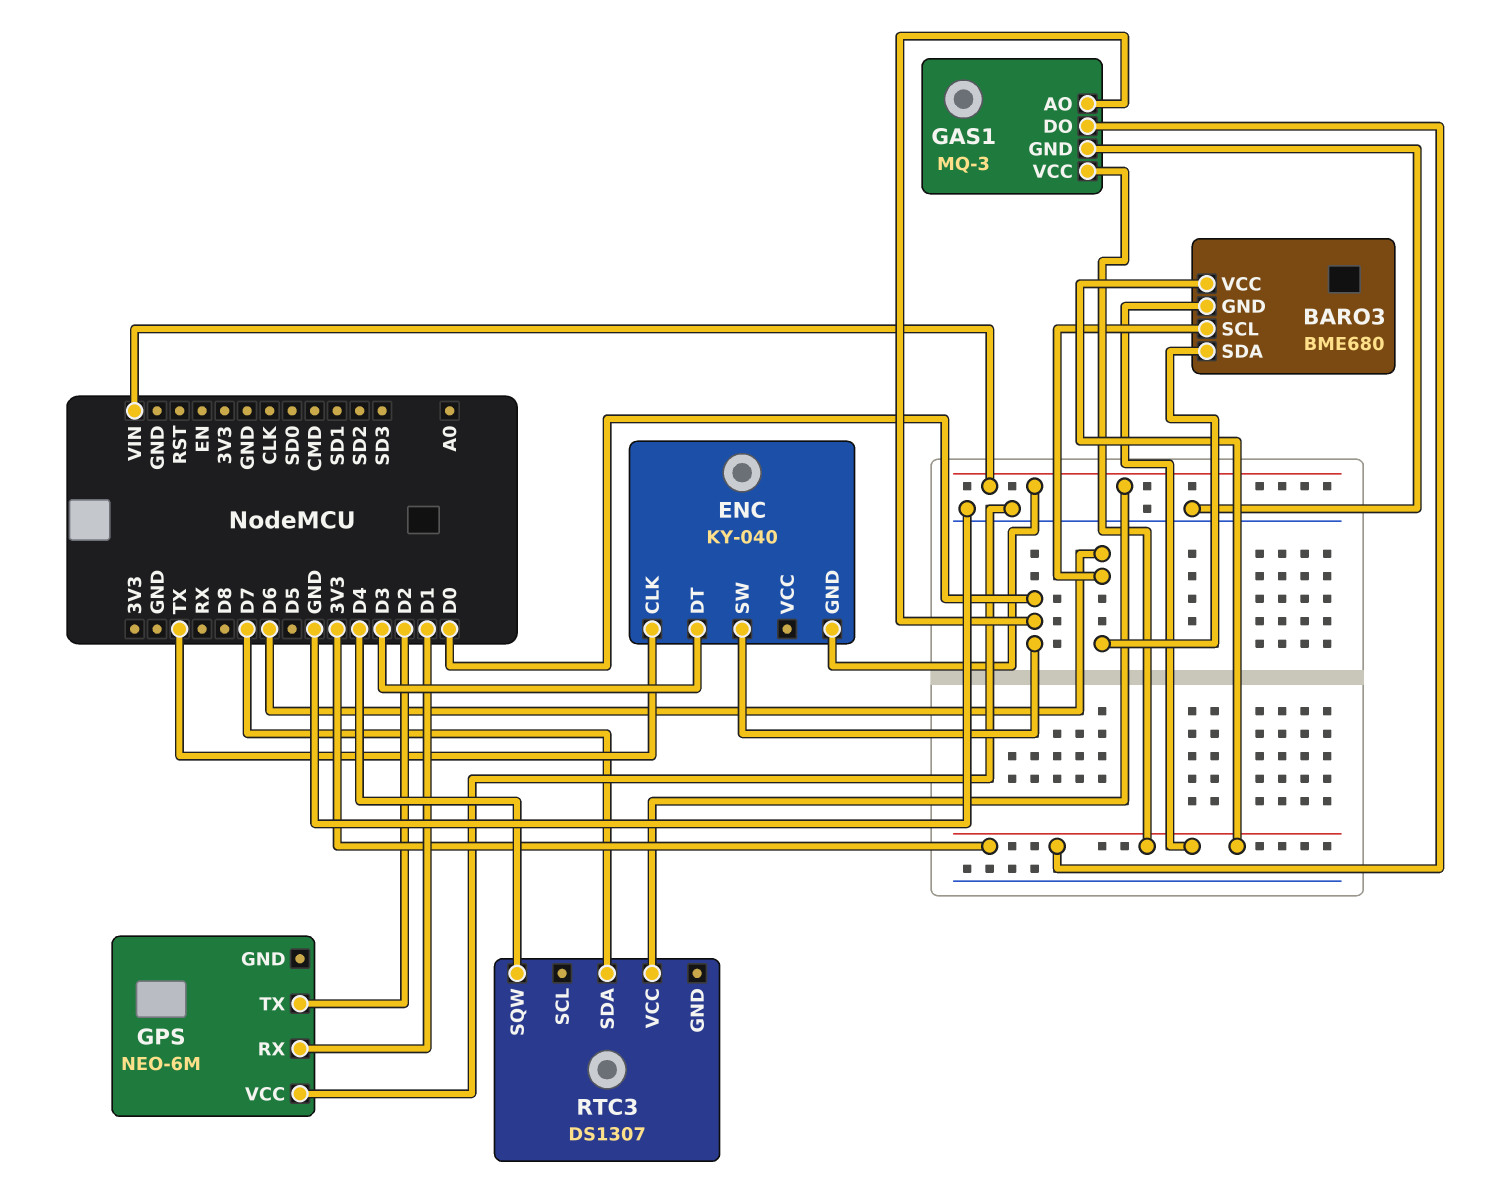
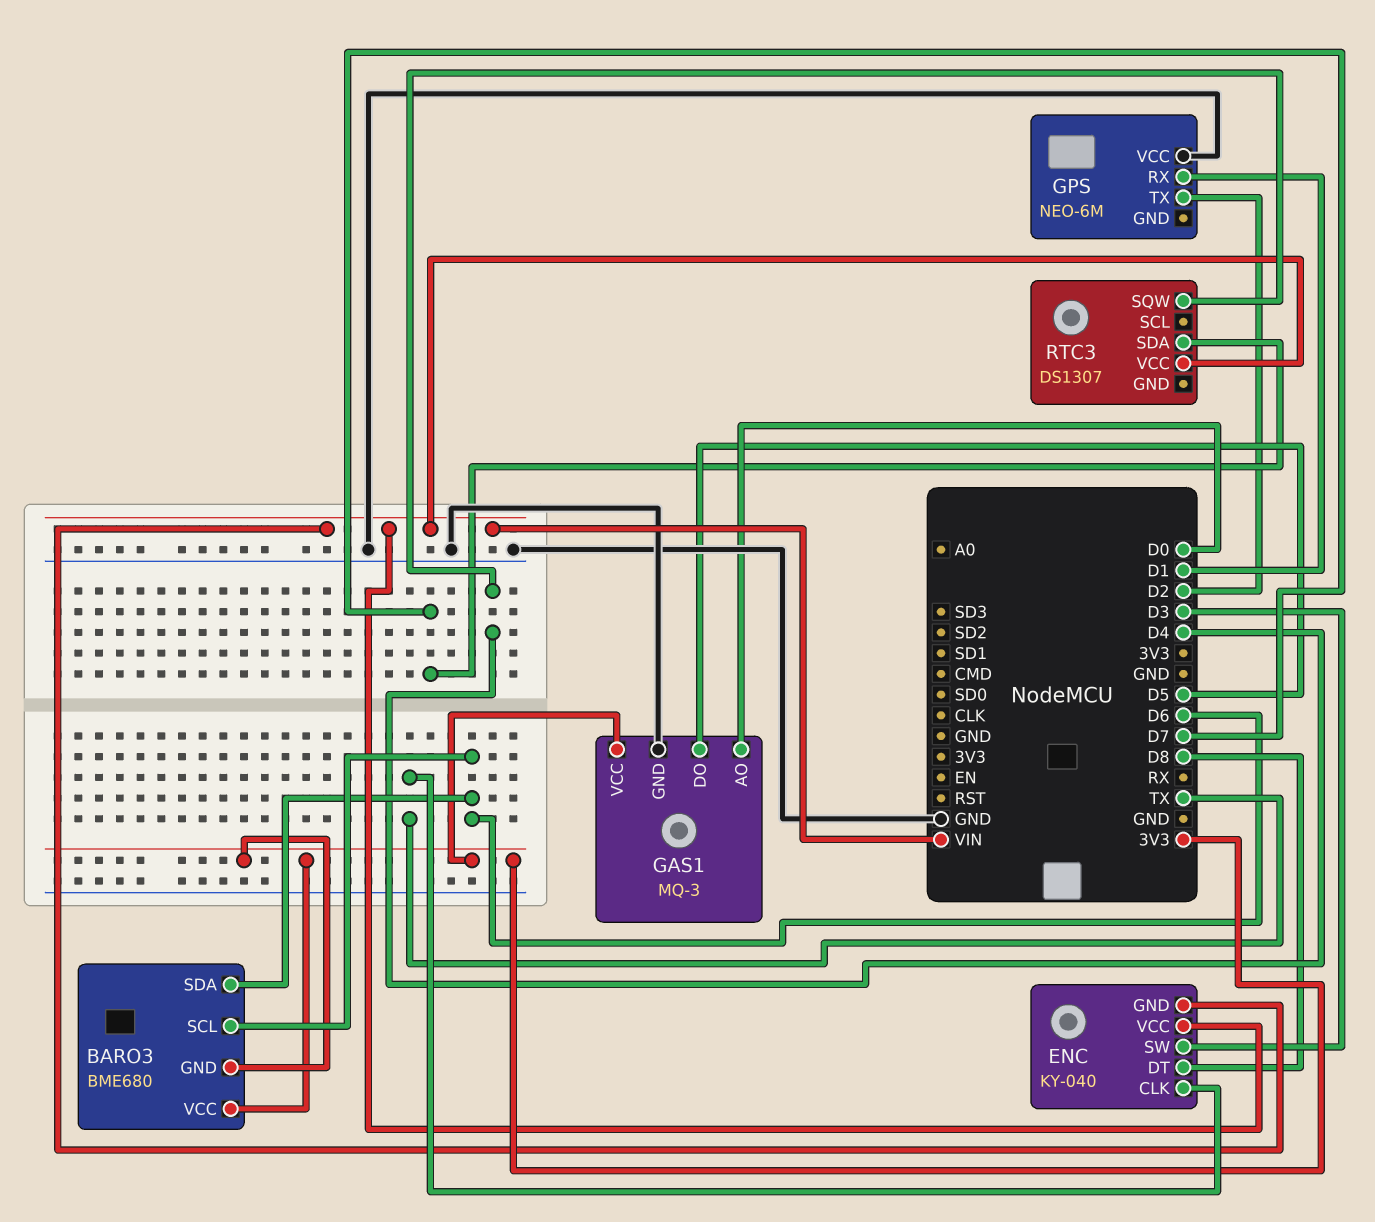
ENC pin DT: D3 -> D8
ENC pin SW: D0 -> D3
ENC pin VCC: none -> VIN
GAS1 pin DO: 3V3 -> D5

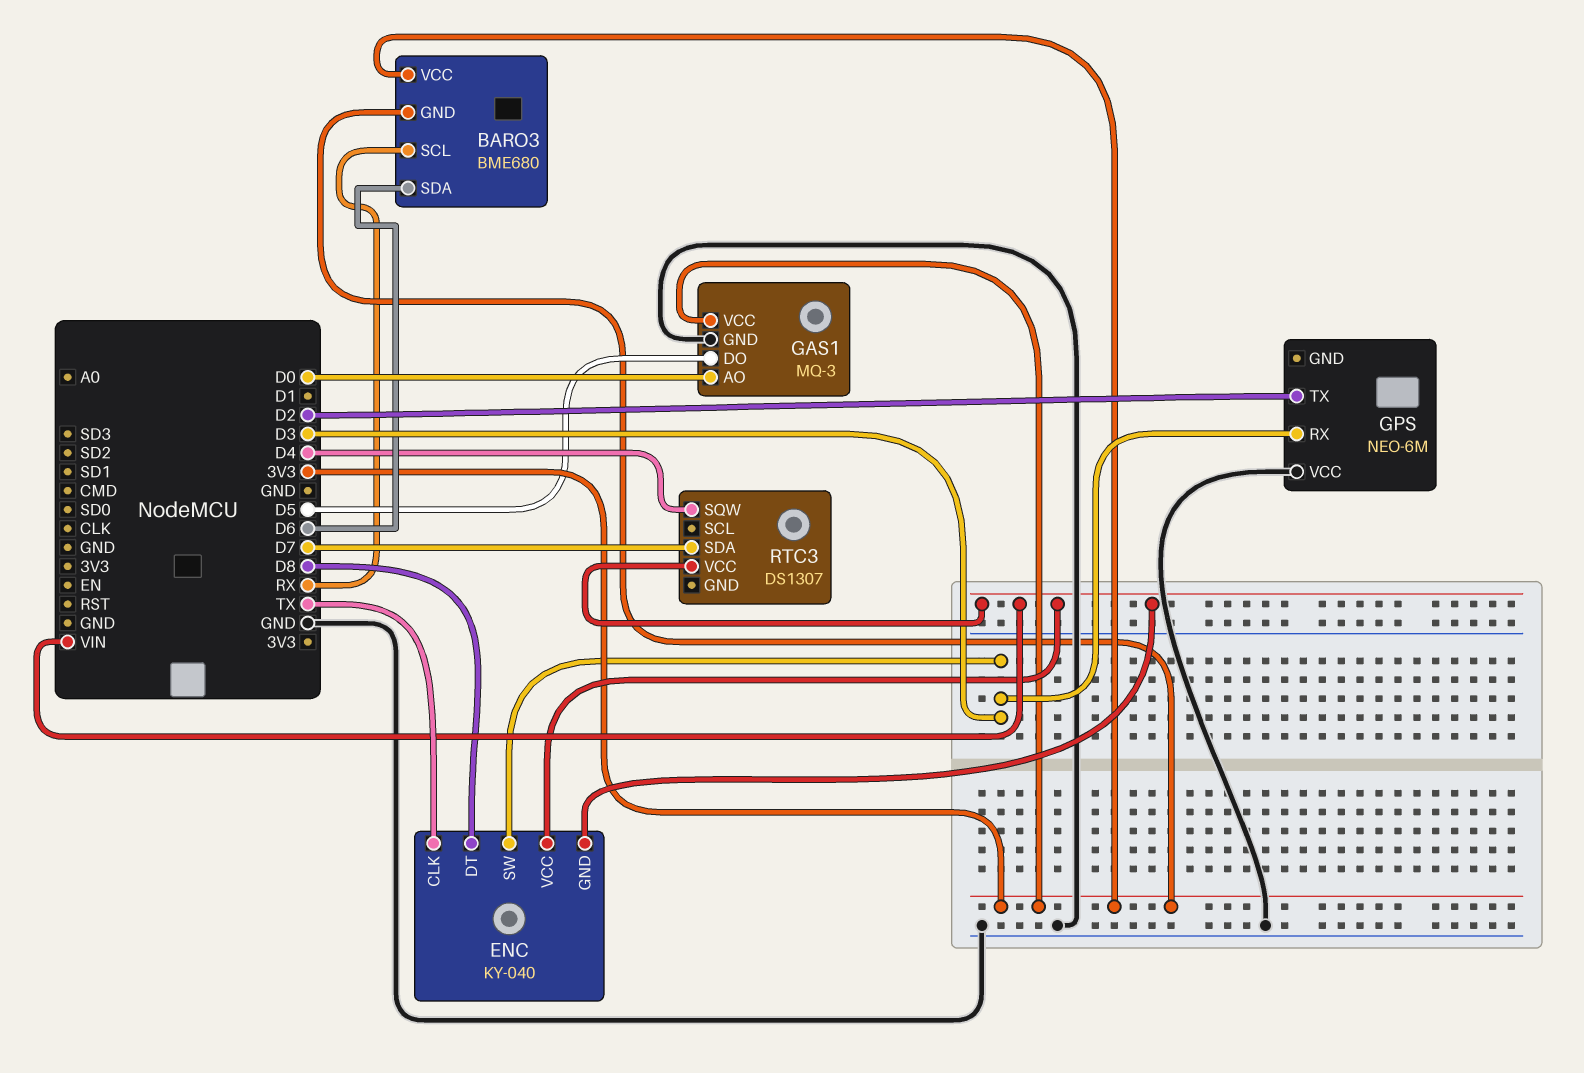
BARO3 pin SCL: D6 -> RX
GPS pin RX: D1 -> D3

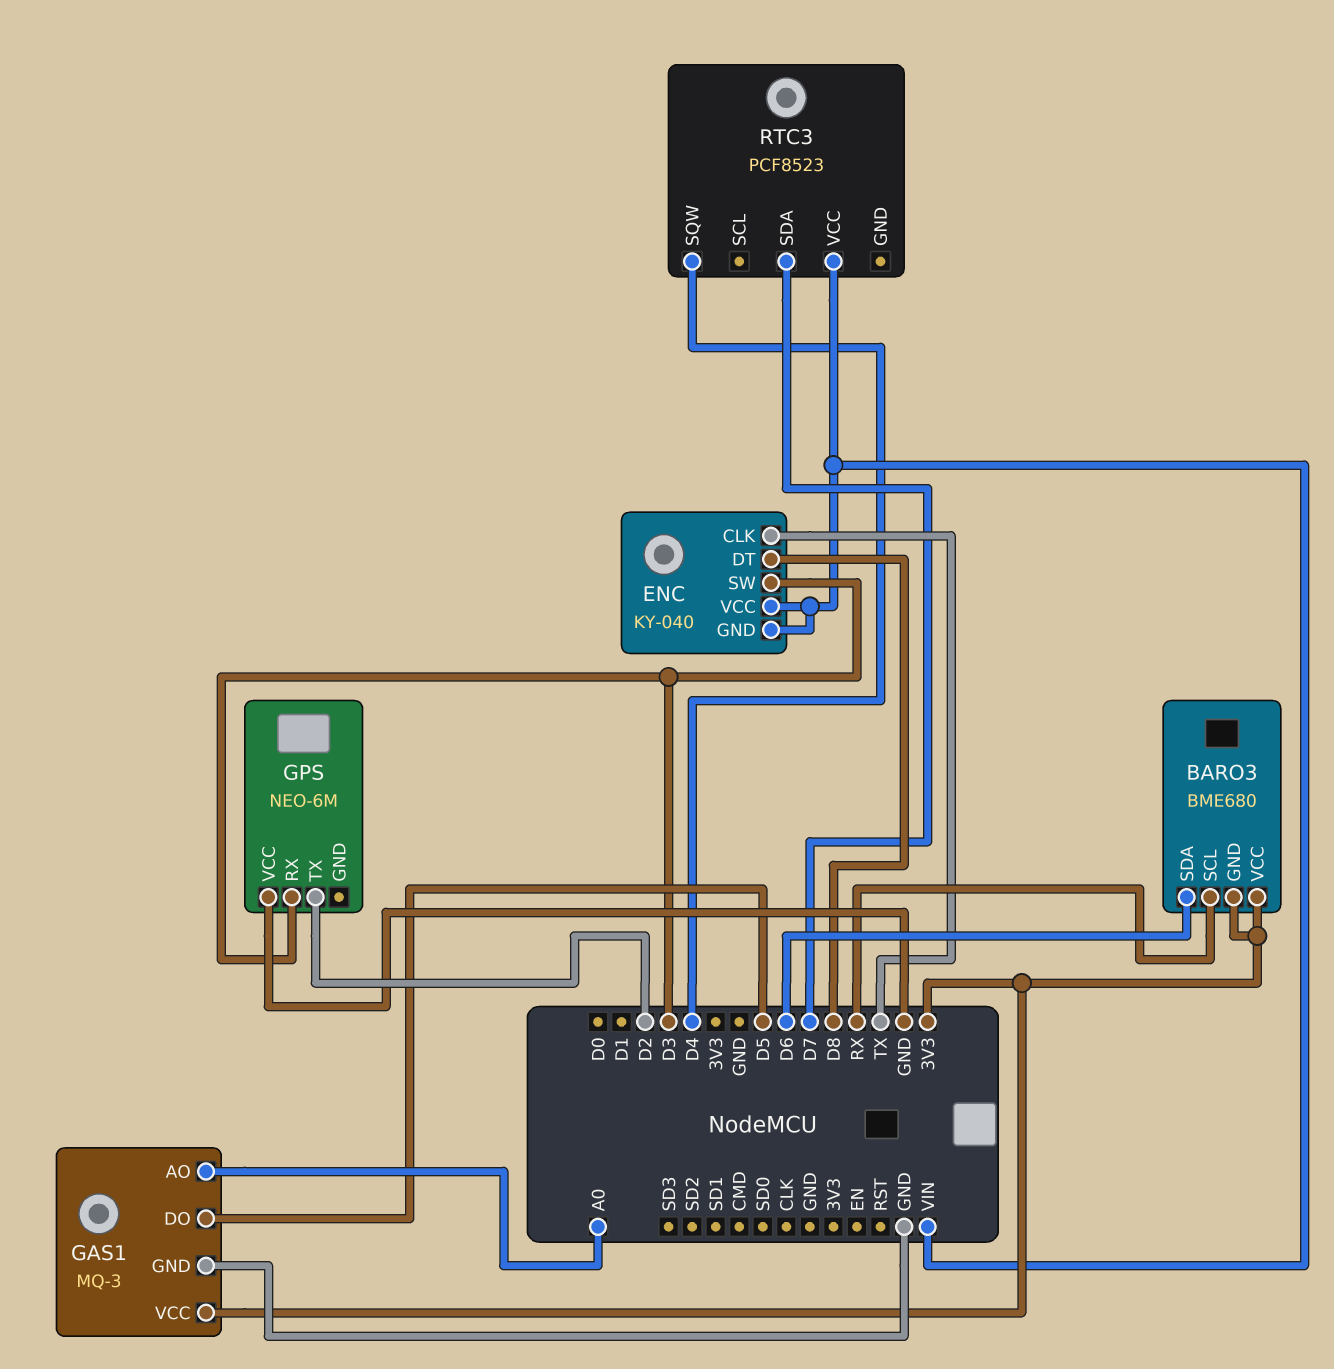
GAS1 pin AO: D0 -> A0
RTC3: DS1307 -> PCF8523

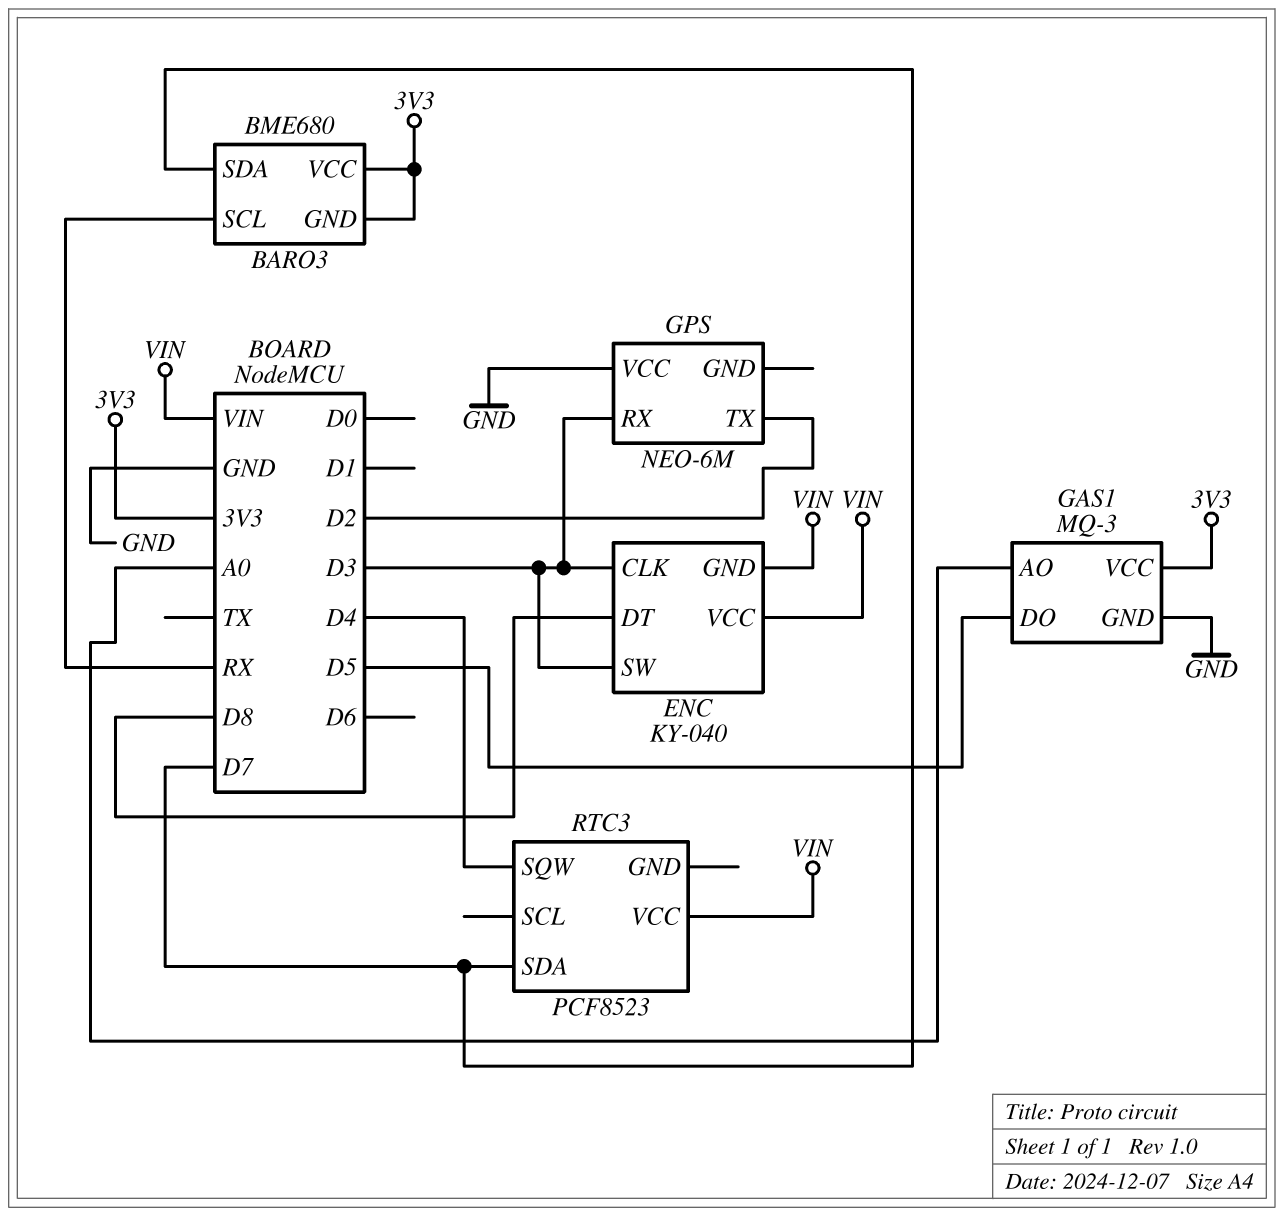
BARO3 pin SDA: D6 -> D7
ENC pin CLK: TX -> D3

